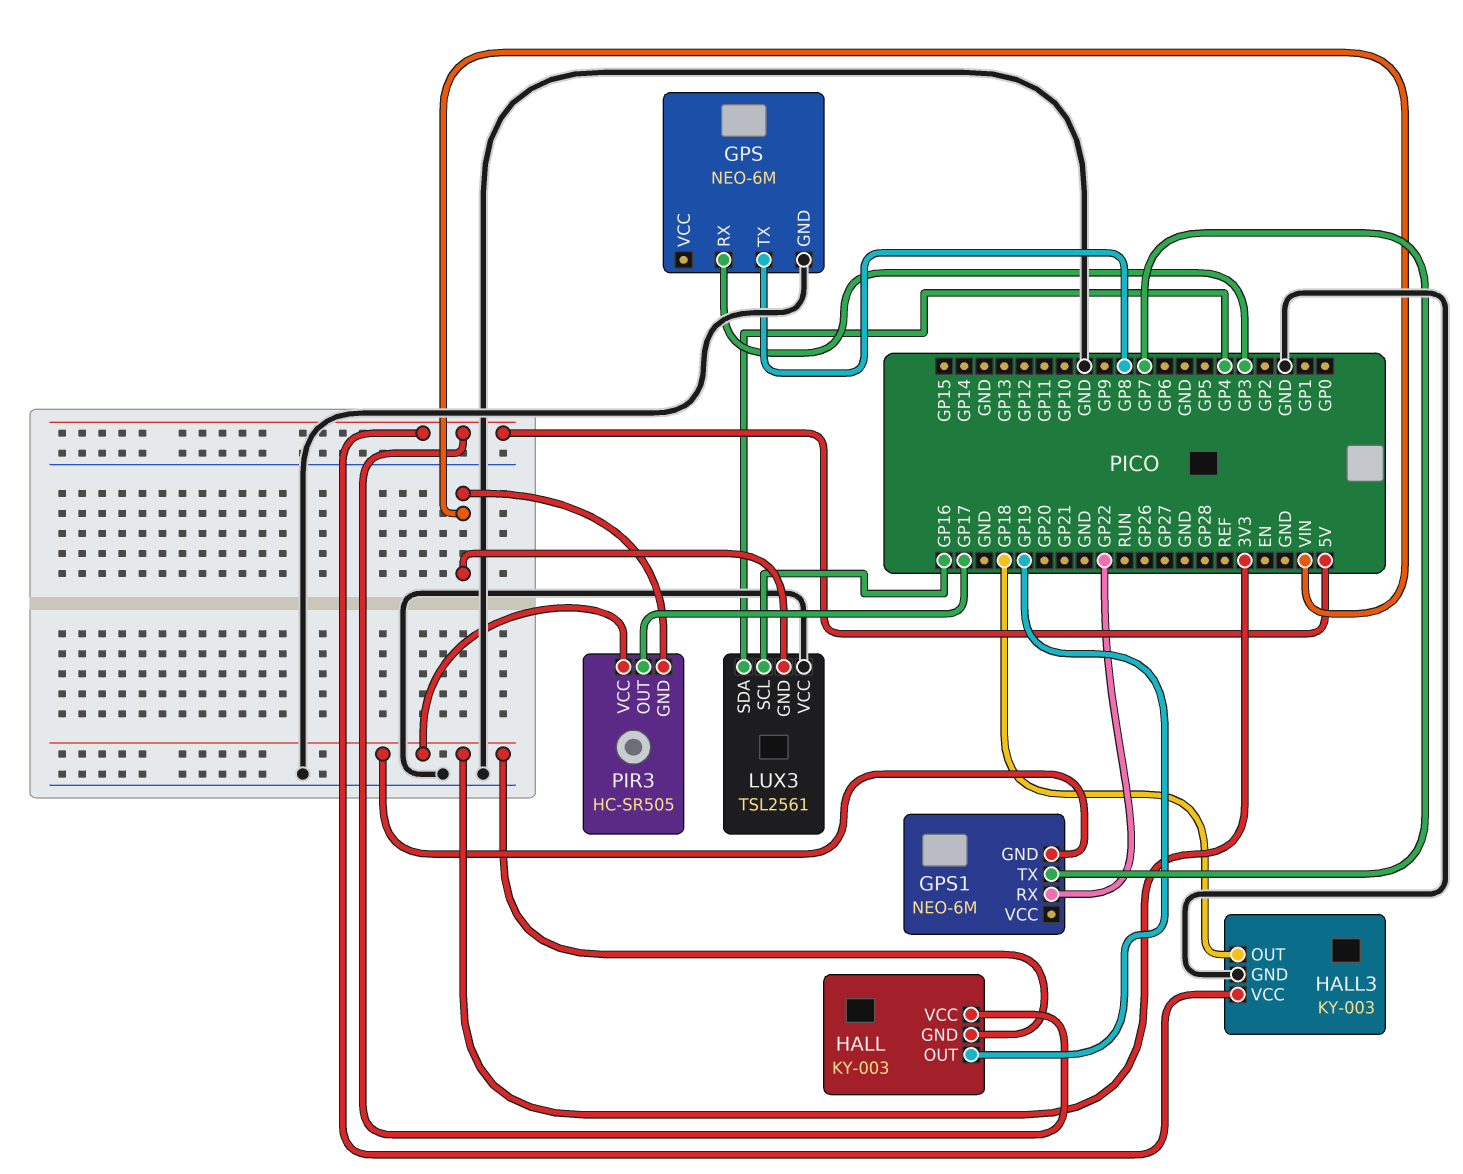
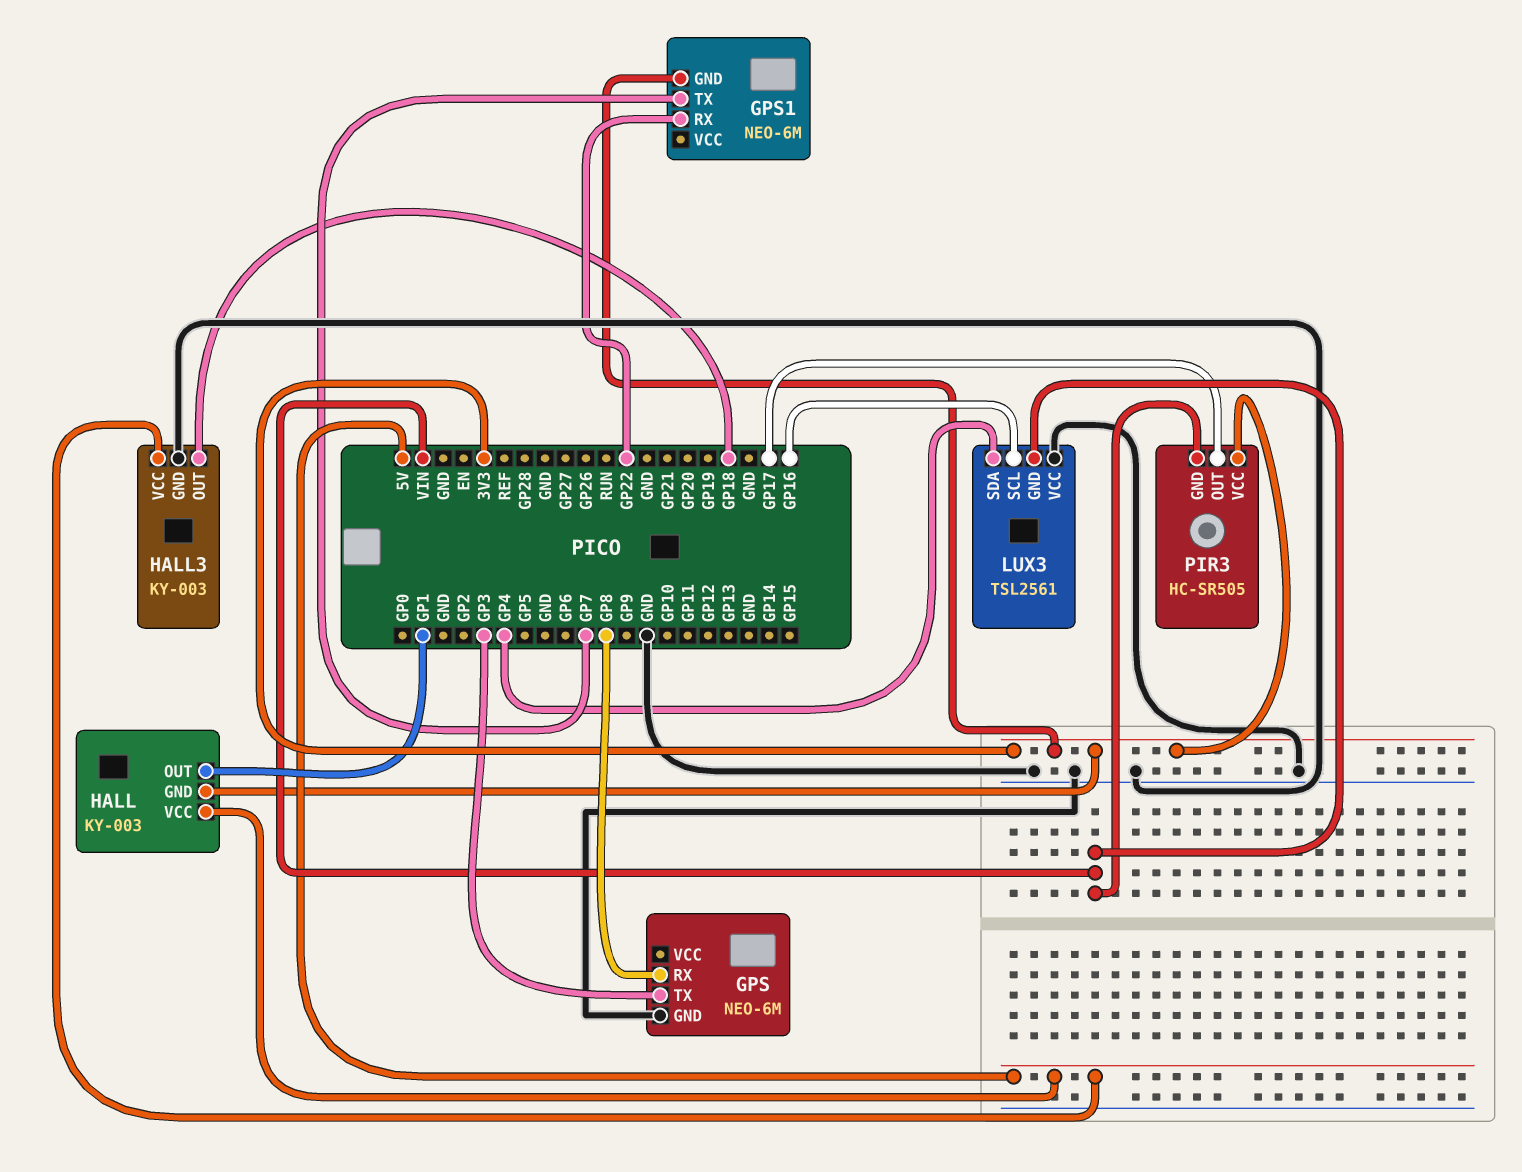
GPS pin RX: GP3 -> GP8
GPS pin TX: GP8 -> GP3
HALL pin OUT: GP19 -> GP1

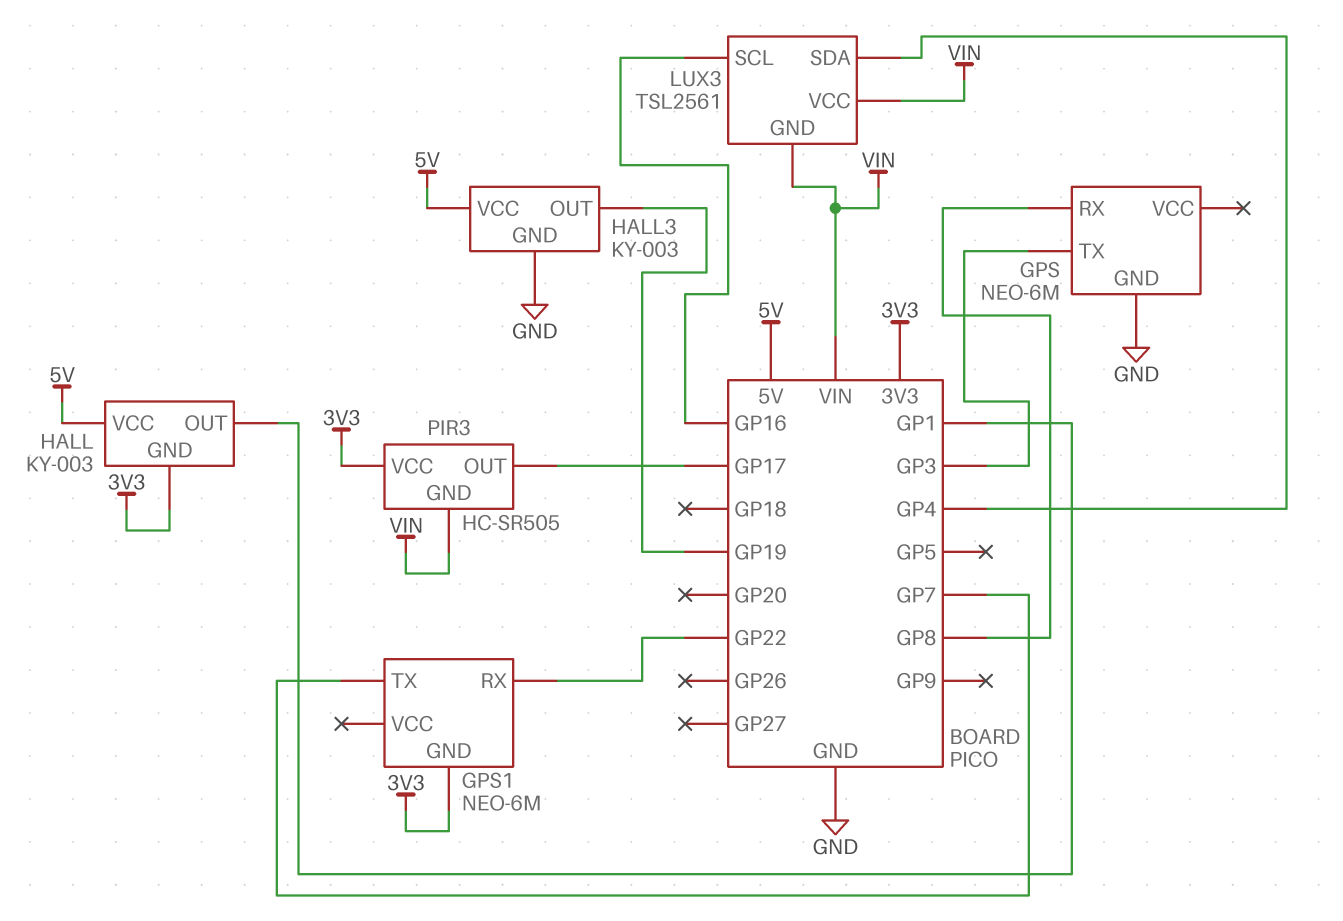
HALL3 pin OUT: GP18 -> GP19
LUX3 pin VCC: GND -> VIN

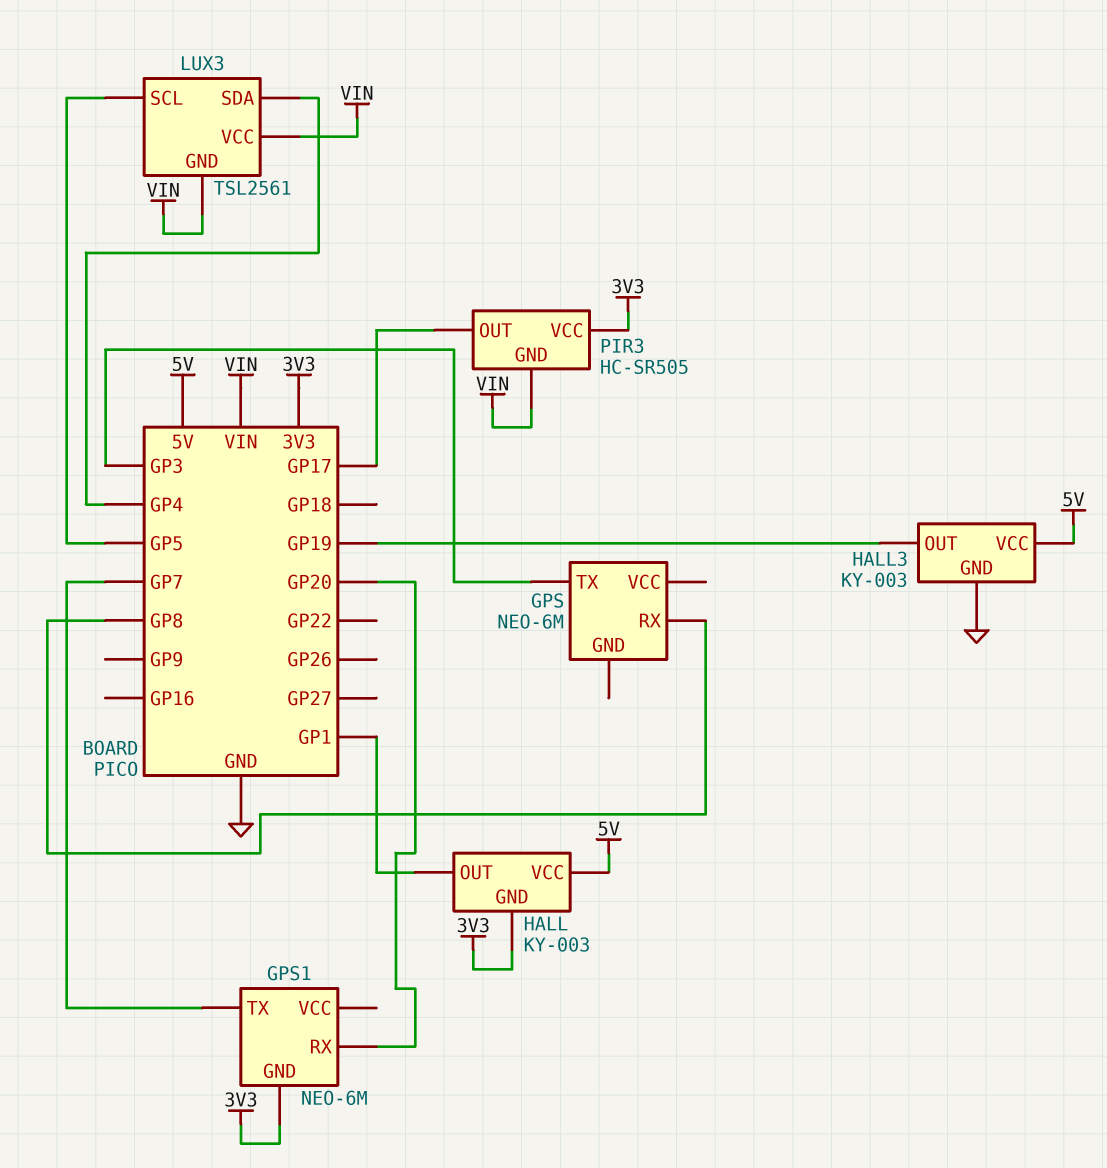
GPS pin GND: GND -> none
GPS1 pin RX: GP22 -> GP20
LUX3 pin SCL: GP16 -> GP5

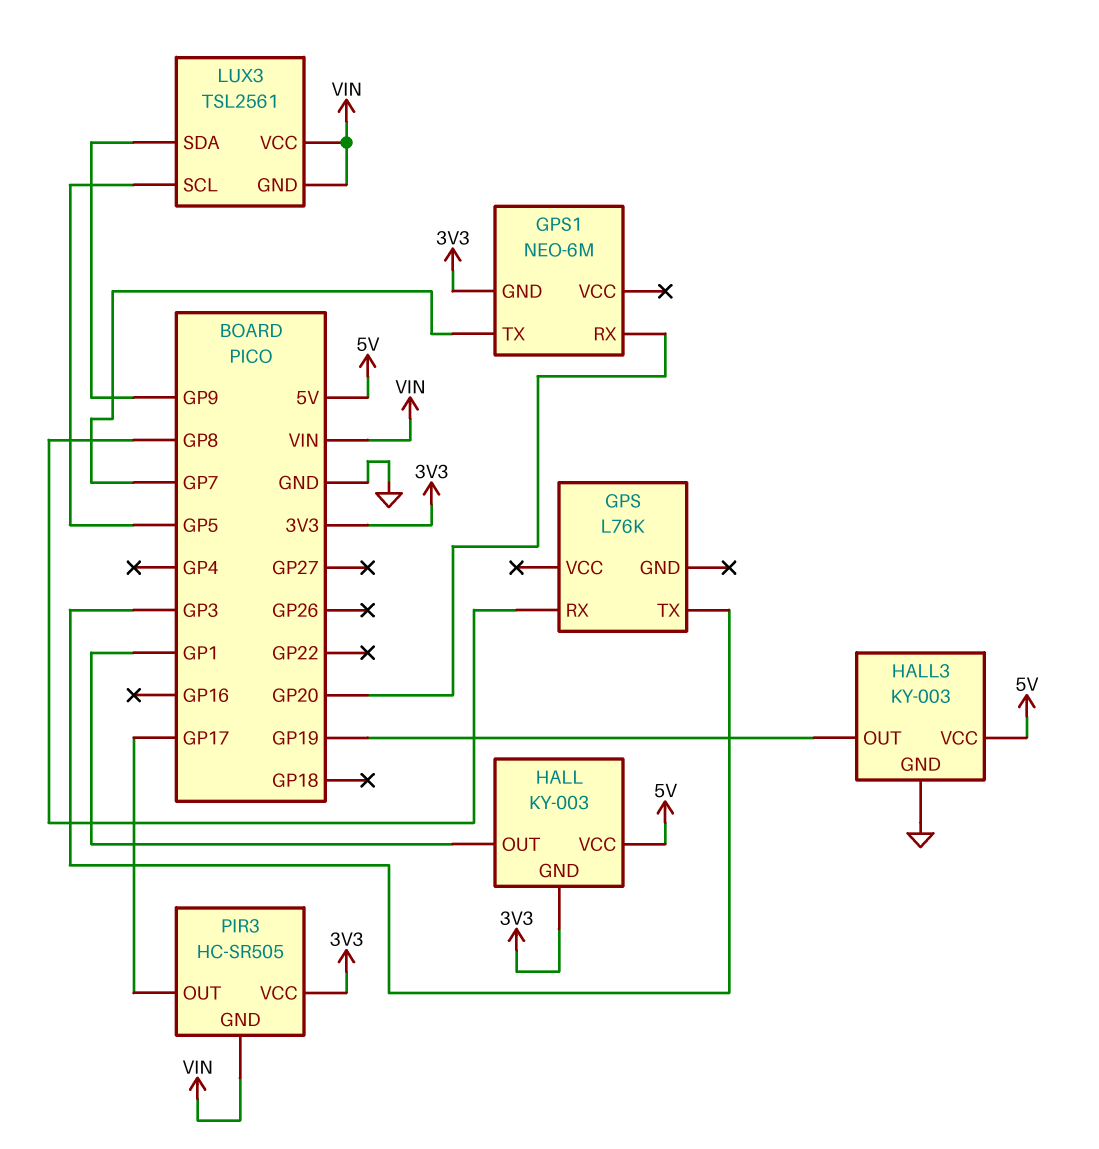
GPS: NEO-6M -> L76K
LUX3 pin SDA: GP4 -> GP9

